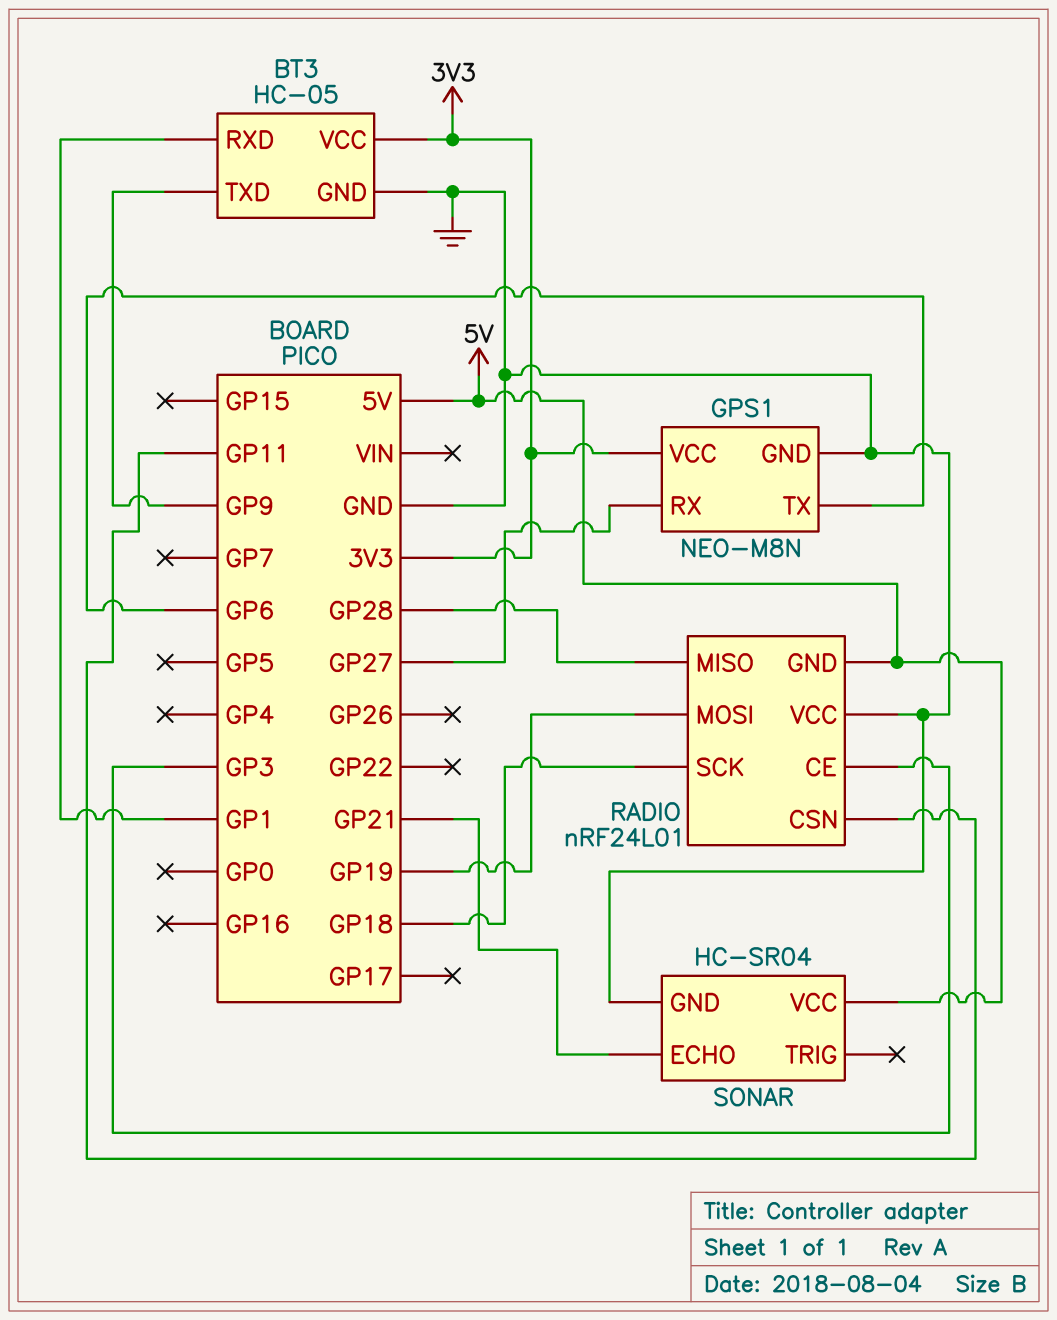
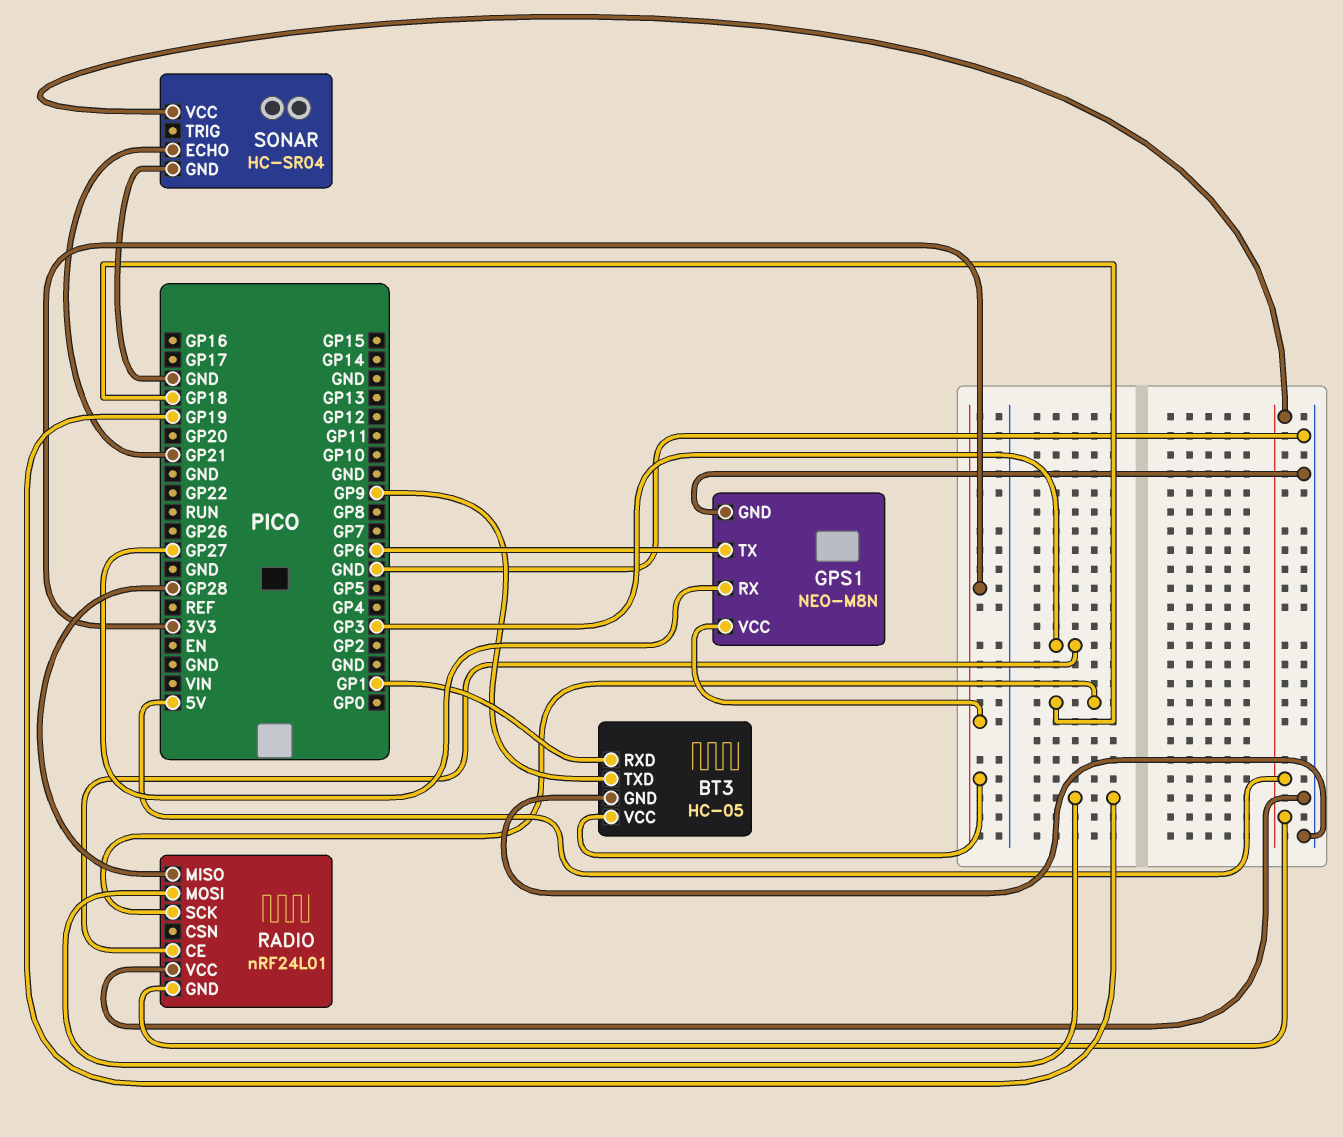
RADIO pin CSN: GP11 -> none

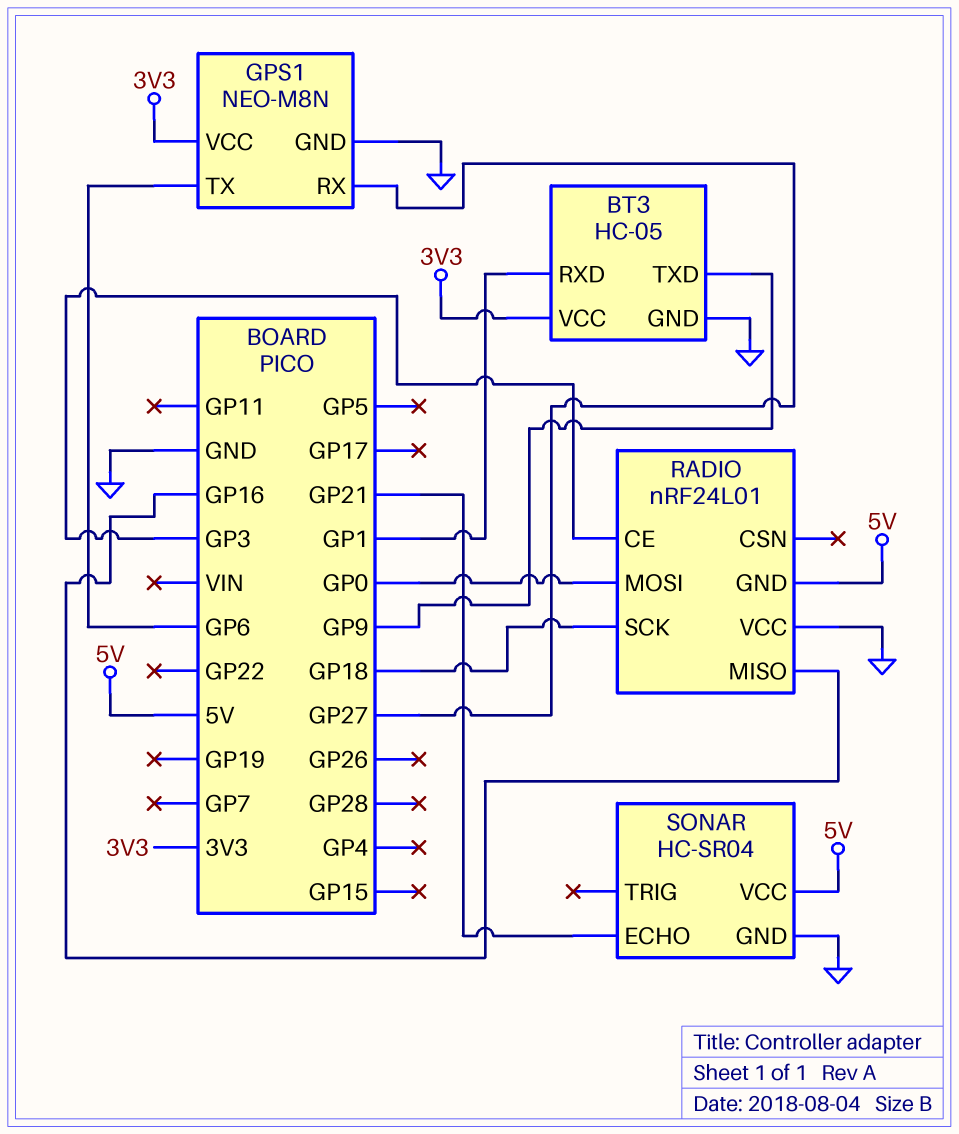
RADIO pin MISO: GP28 -> GP16
RADIO pin MOSI: GP19 -> GP0

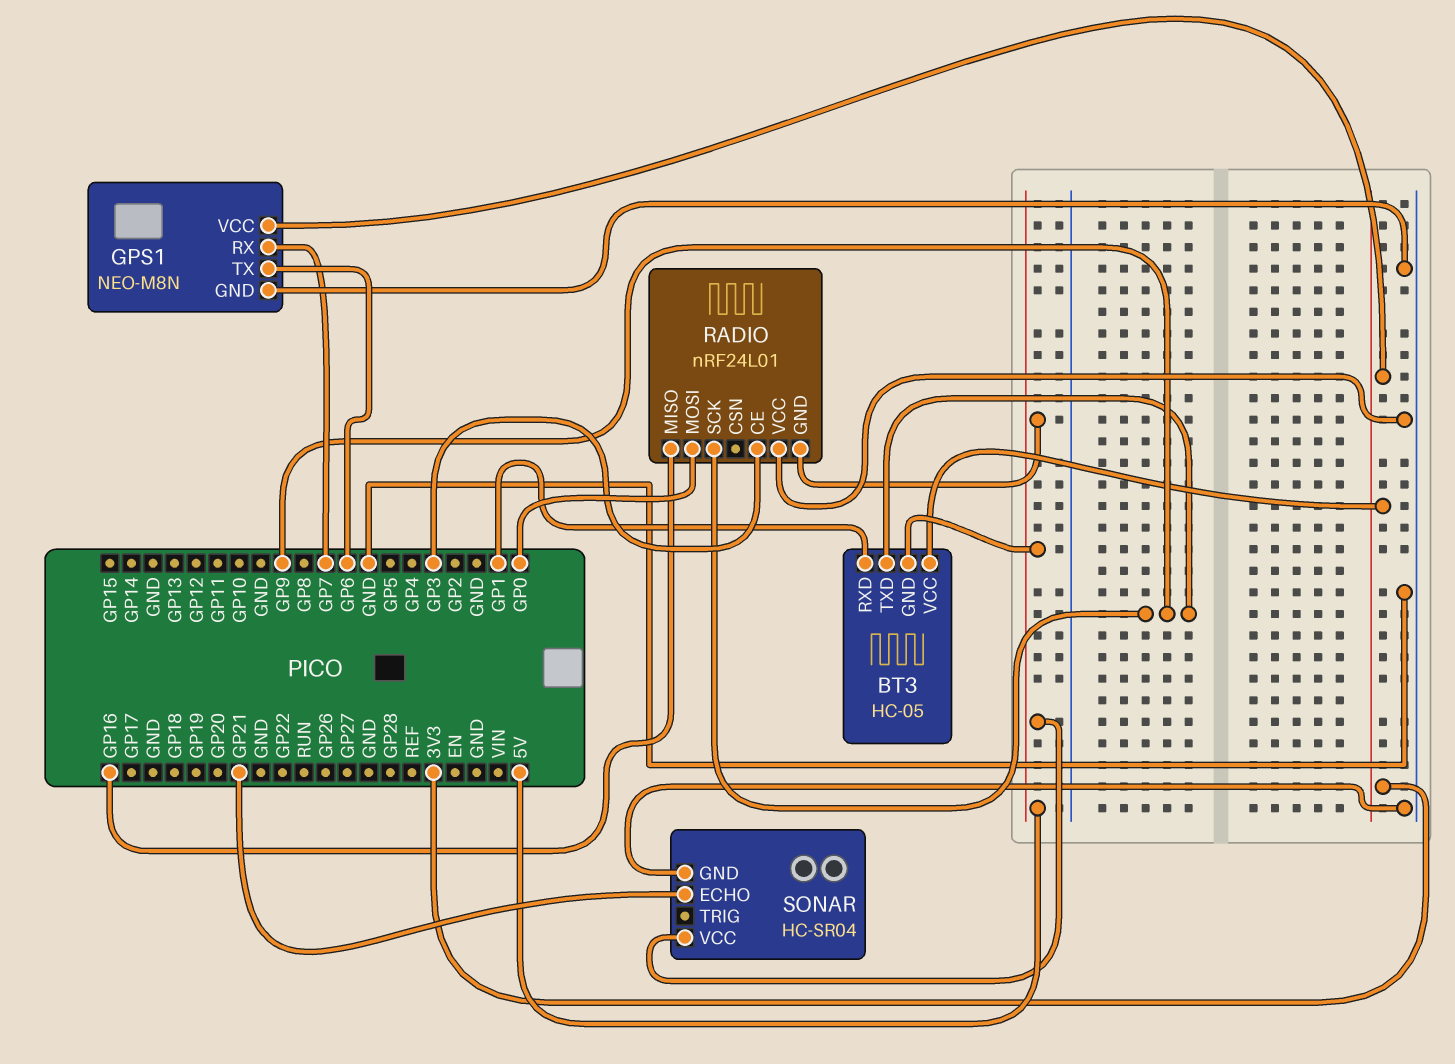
BT3 pin GND: GND -> 5V
GPS1 pin RX: GP27 -> GP7
RADIO pin SCK: GP18 -> GP9

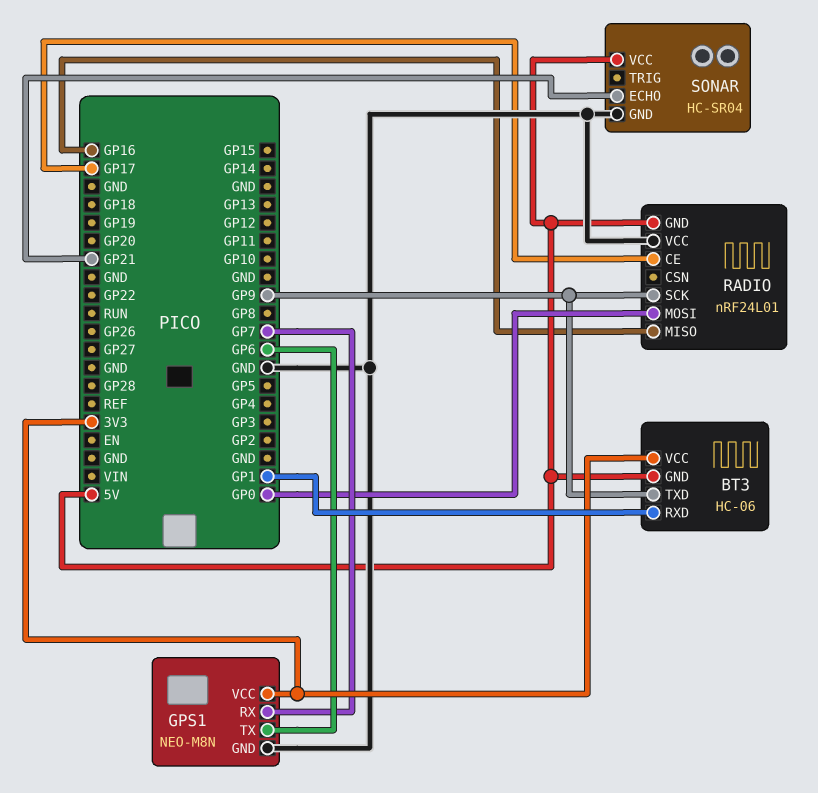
BT3: HC-05 -> HC-06
RADIO pin CE: GP3 -> GP17

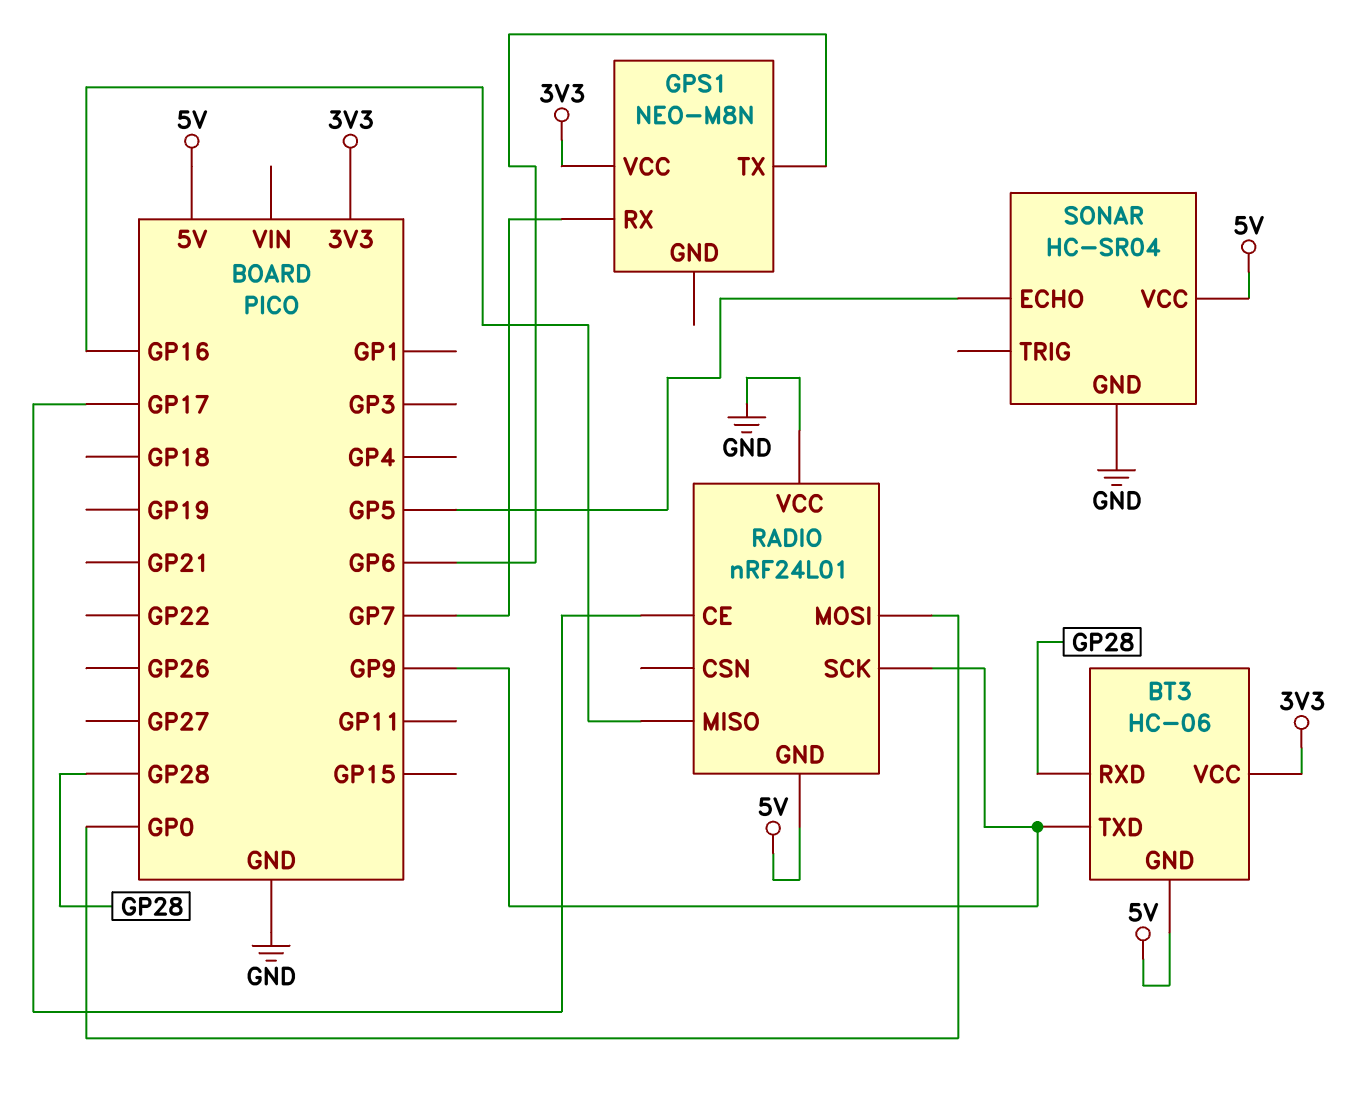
BT3 pin RXD: GP1 -> GP28
GPS1 pin GND: GND -> none
SONAR pin ECHO: GP21 -> GP5

